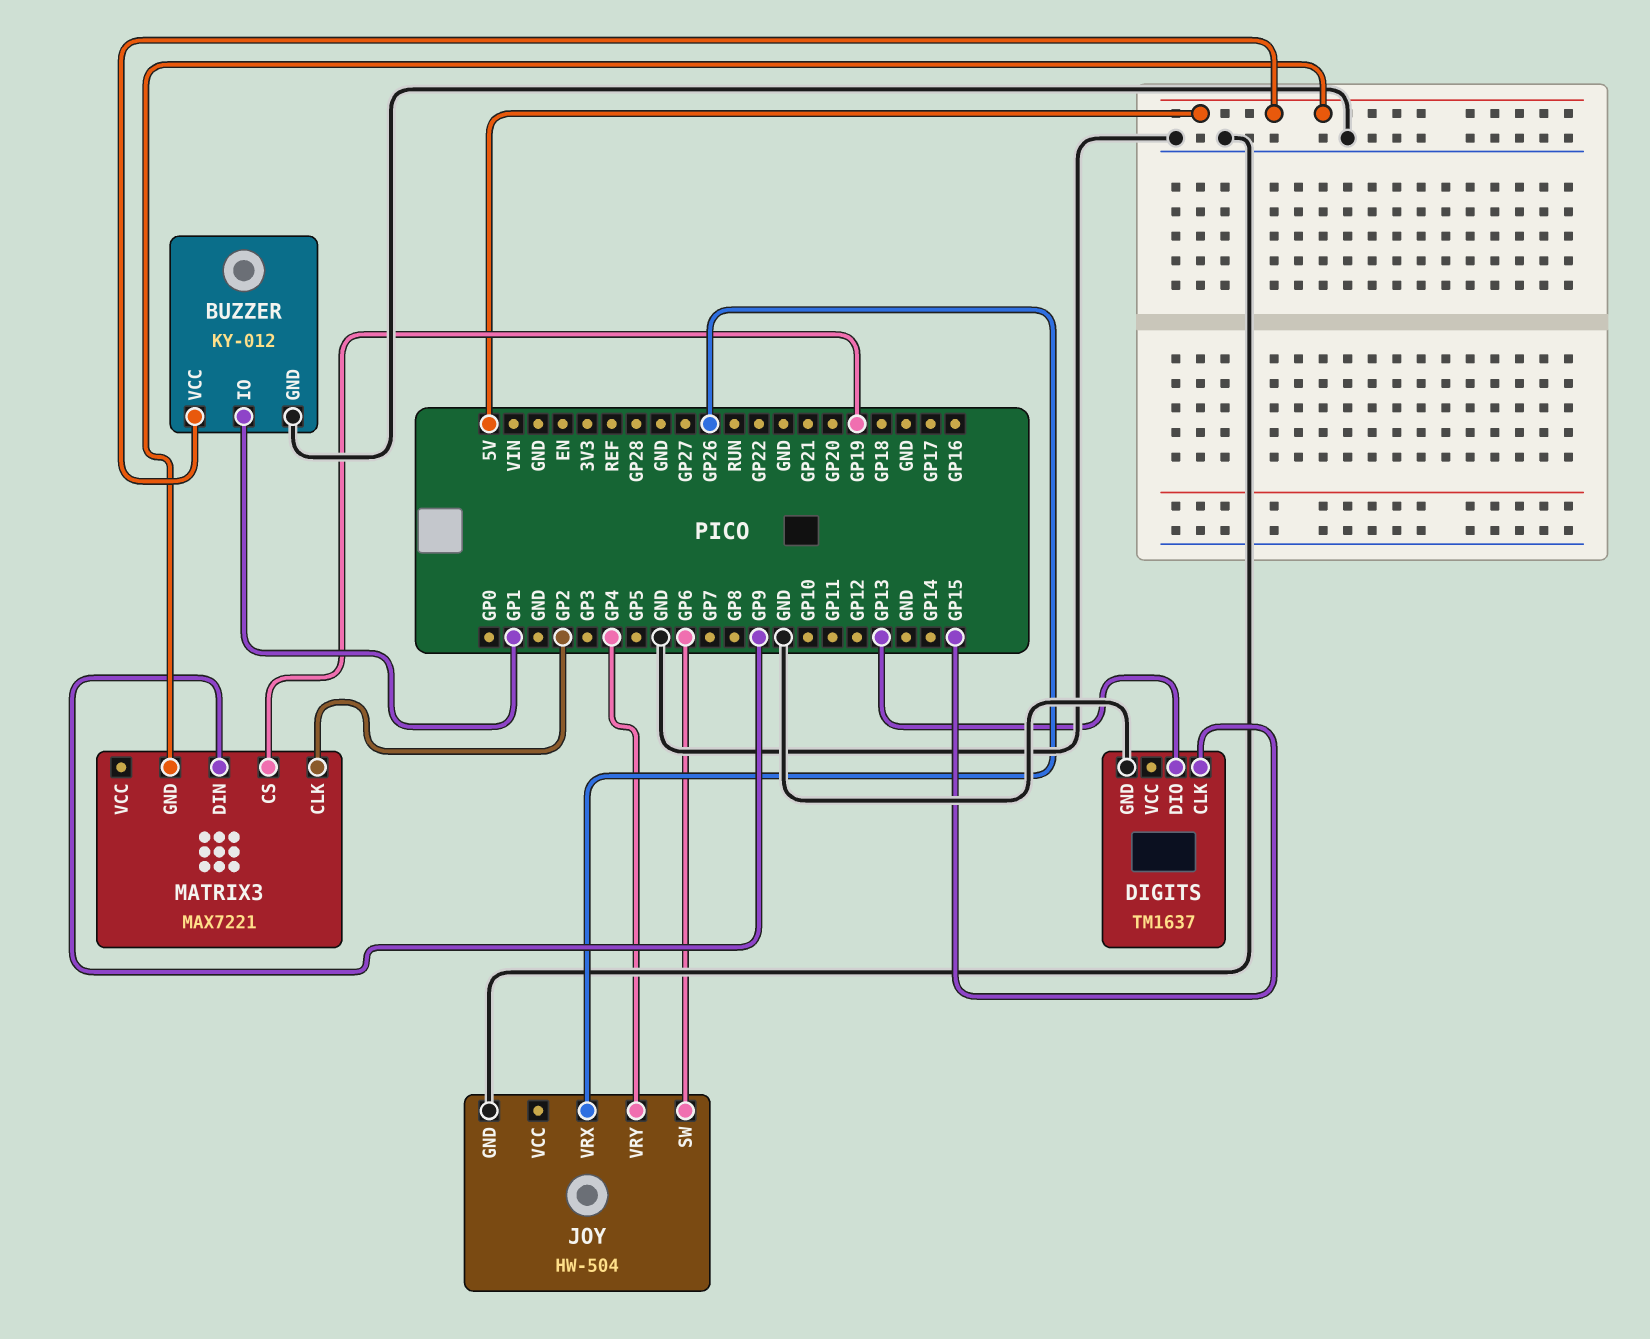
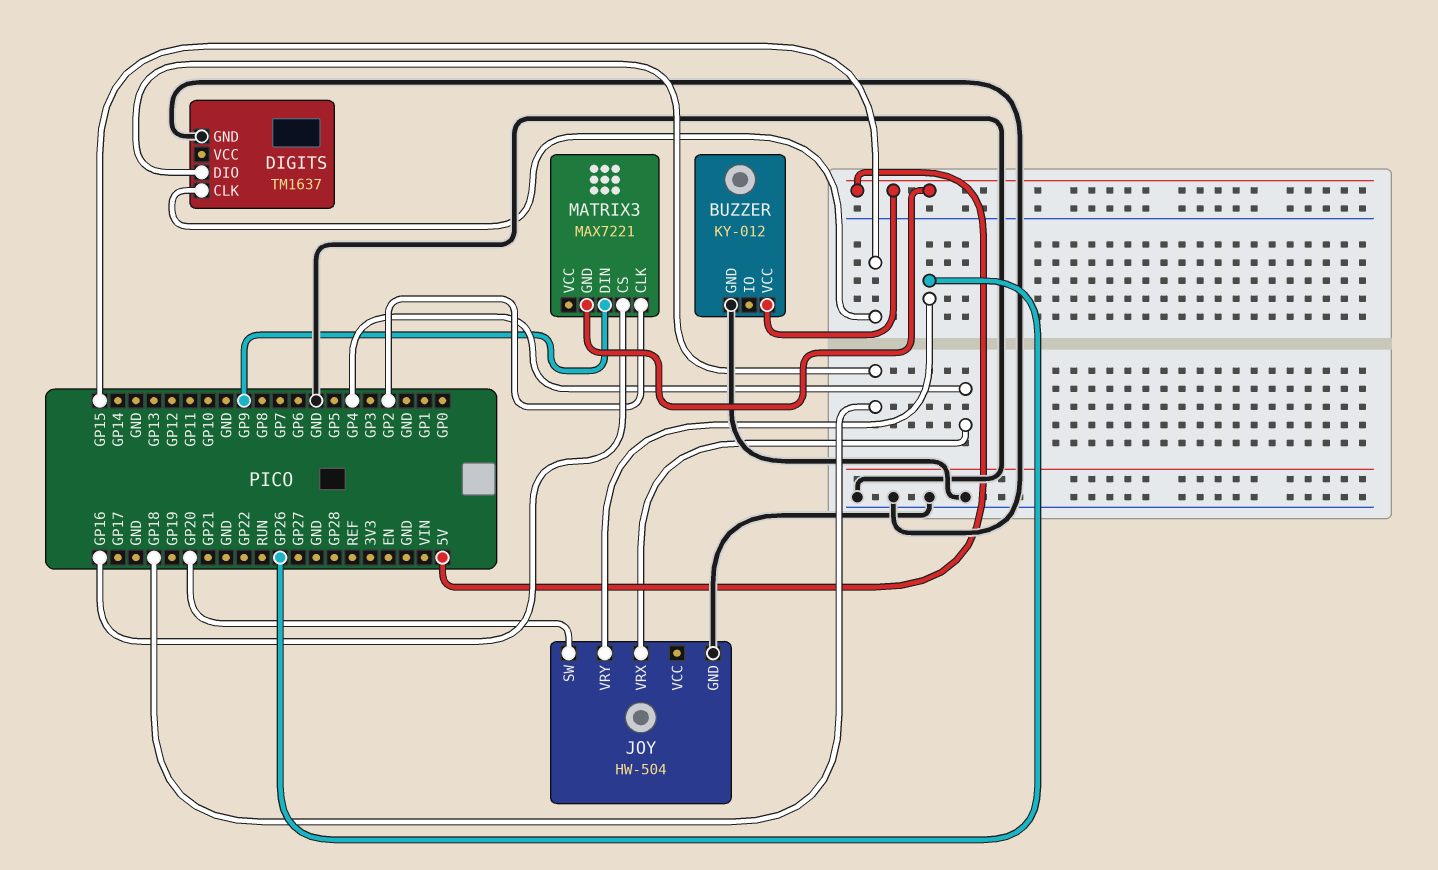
BUZZER pin IO: GP1 -> none
DIGITS pin DIO: GP13 -> GP18
JOY pin SW: GP6 -> GP20
JOY pin VRX: GP26 -> GP4
JOY pin VRY: GP4 -> GP26
MATRIX3 pin CS: GP19 -> GP16

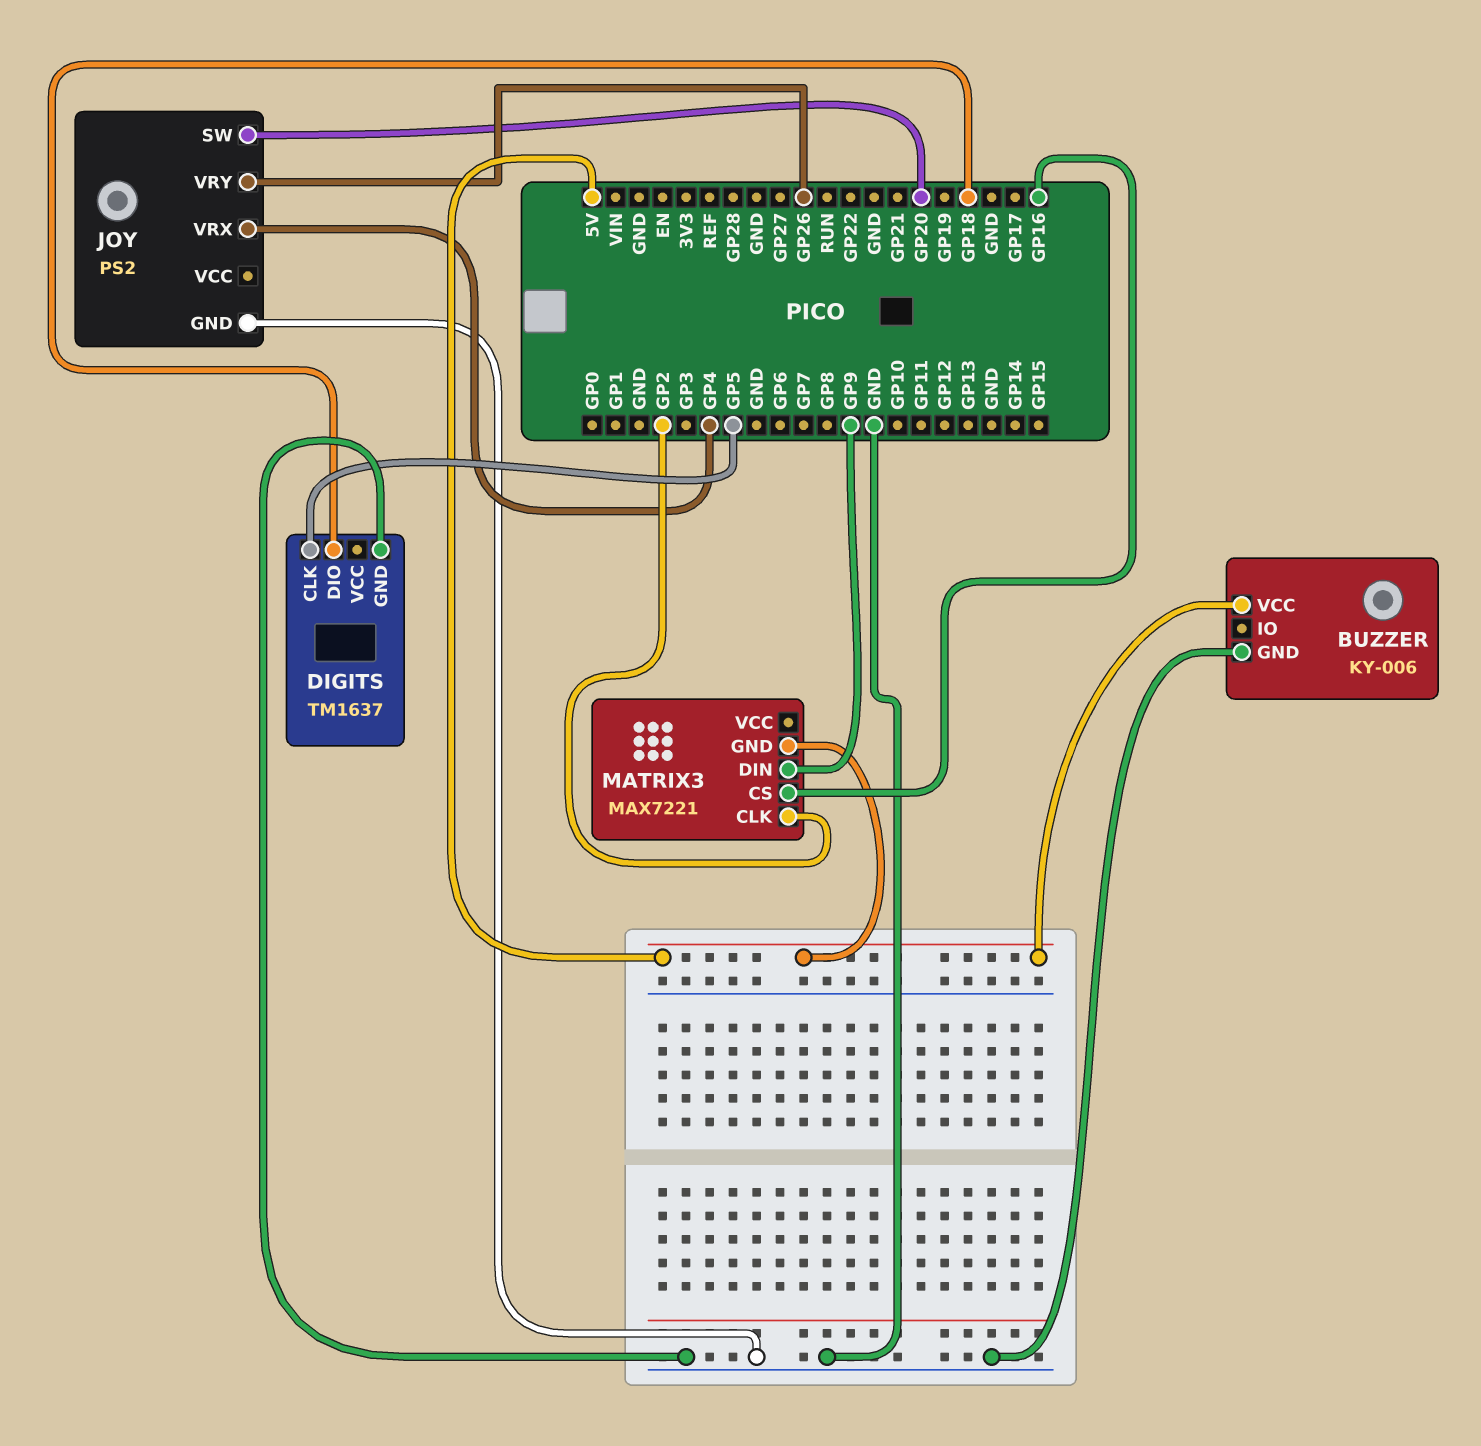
BUZZER: KY-012 -> KY-006
DIGITS pin CLK: GP15 -> GP5
JOY: HW-504 -> PS2

